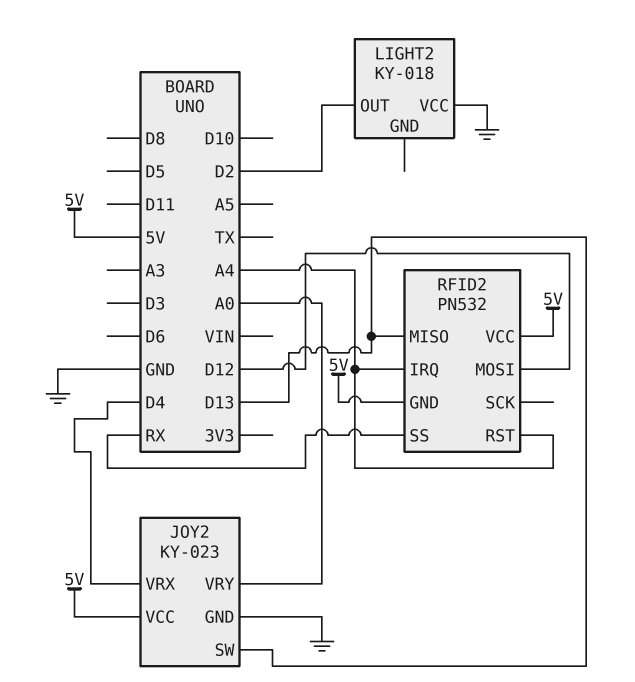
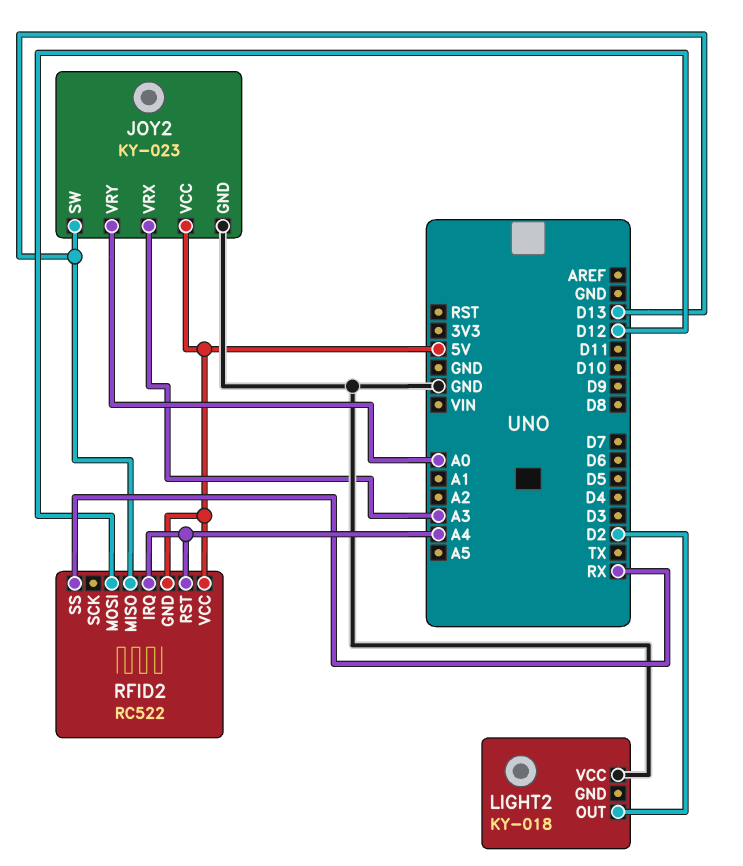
JOY2 pin VRX: D4 -> A3
RFID2: PN532 -> RC522

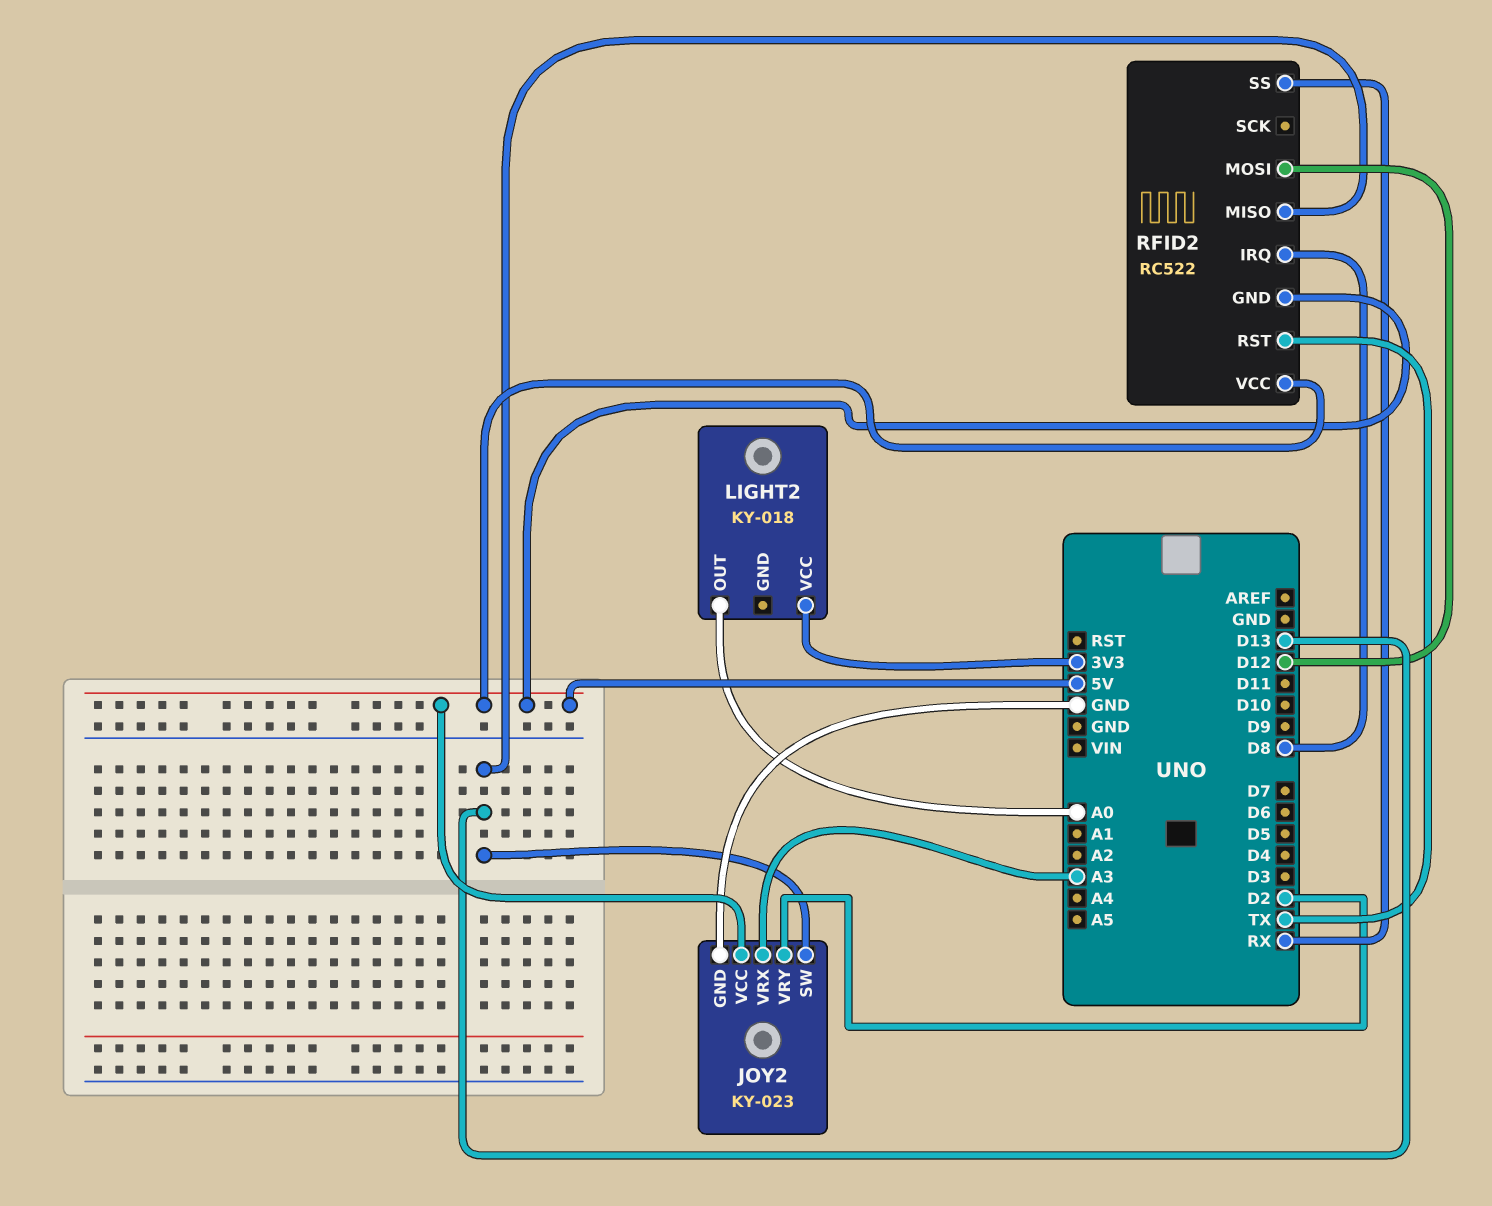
JOY2 pin VRY: A0 -> D2
LIGHT2 pin OUT: D2 -> A0
LIGHT2 pin VCC: GND -> 3V3
RFID2 pin IRQ: A4 -> D8
RFID2 pin RST: A4 -> TX

